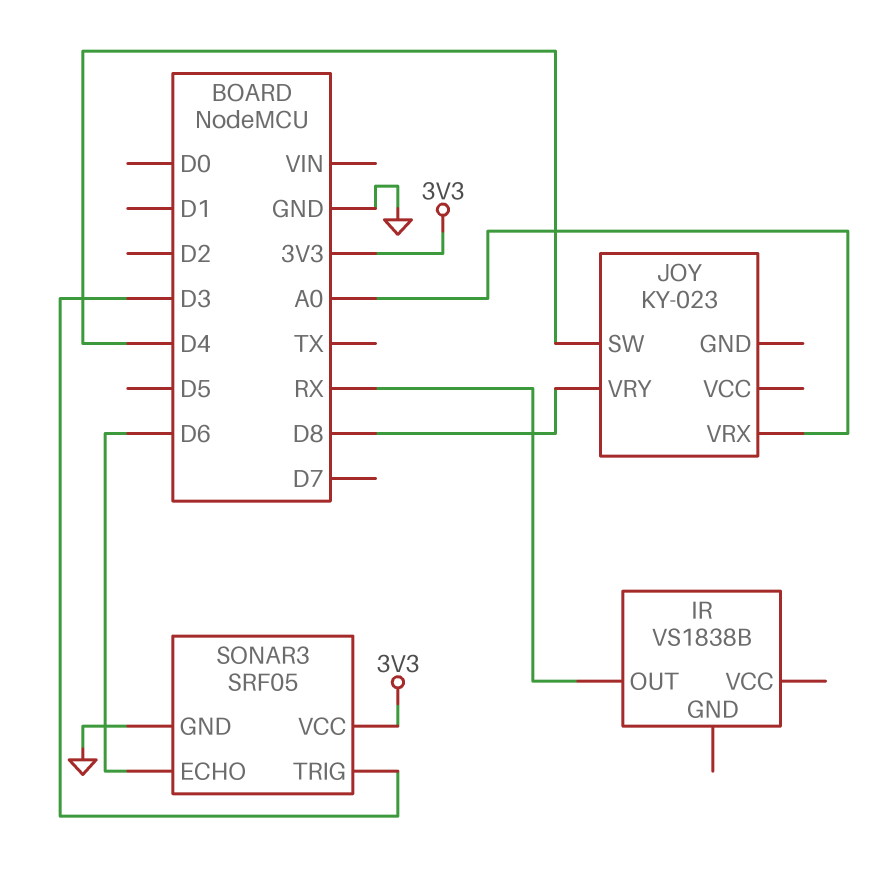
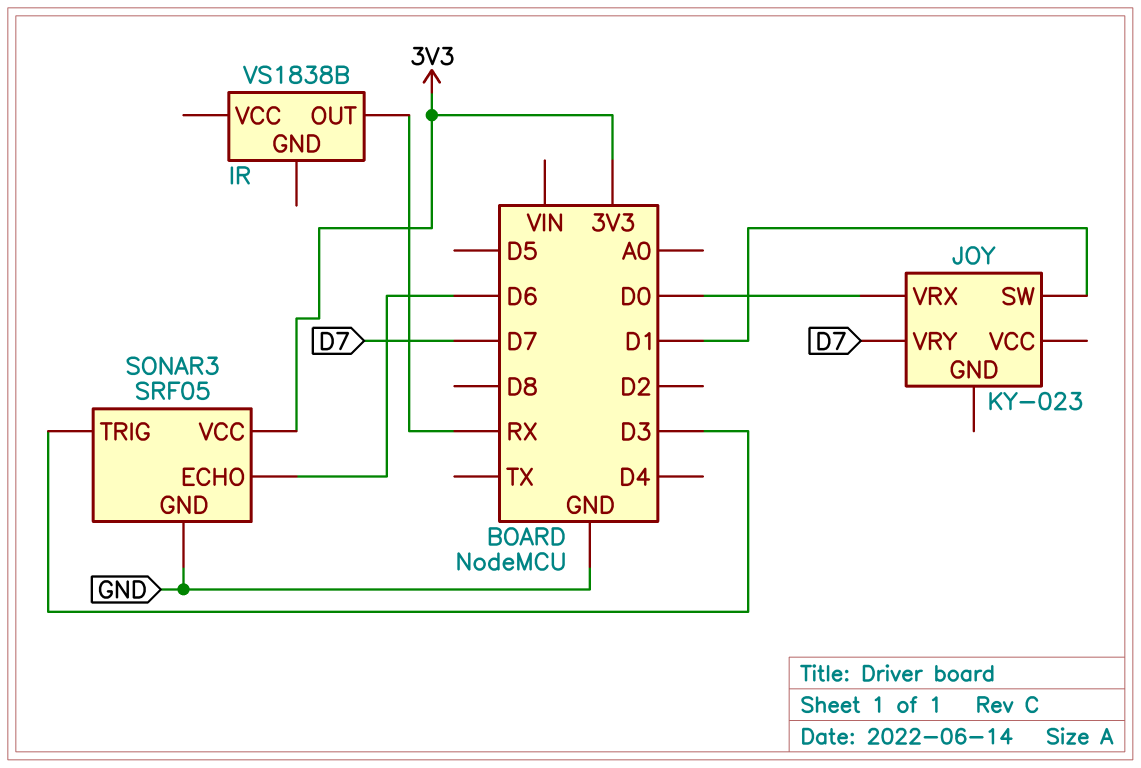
JOY pin SW: D4 -> D1
JOY pin VRX: A0 -> D0
JOY pin VRY: D8 -> D7

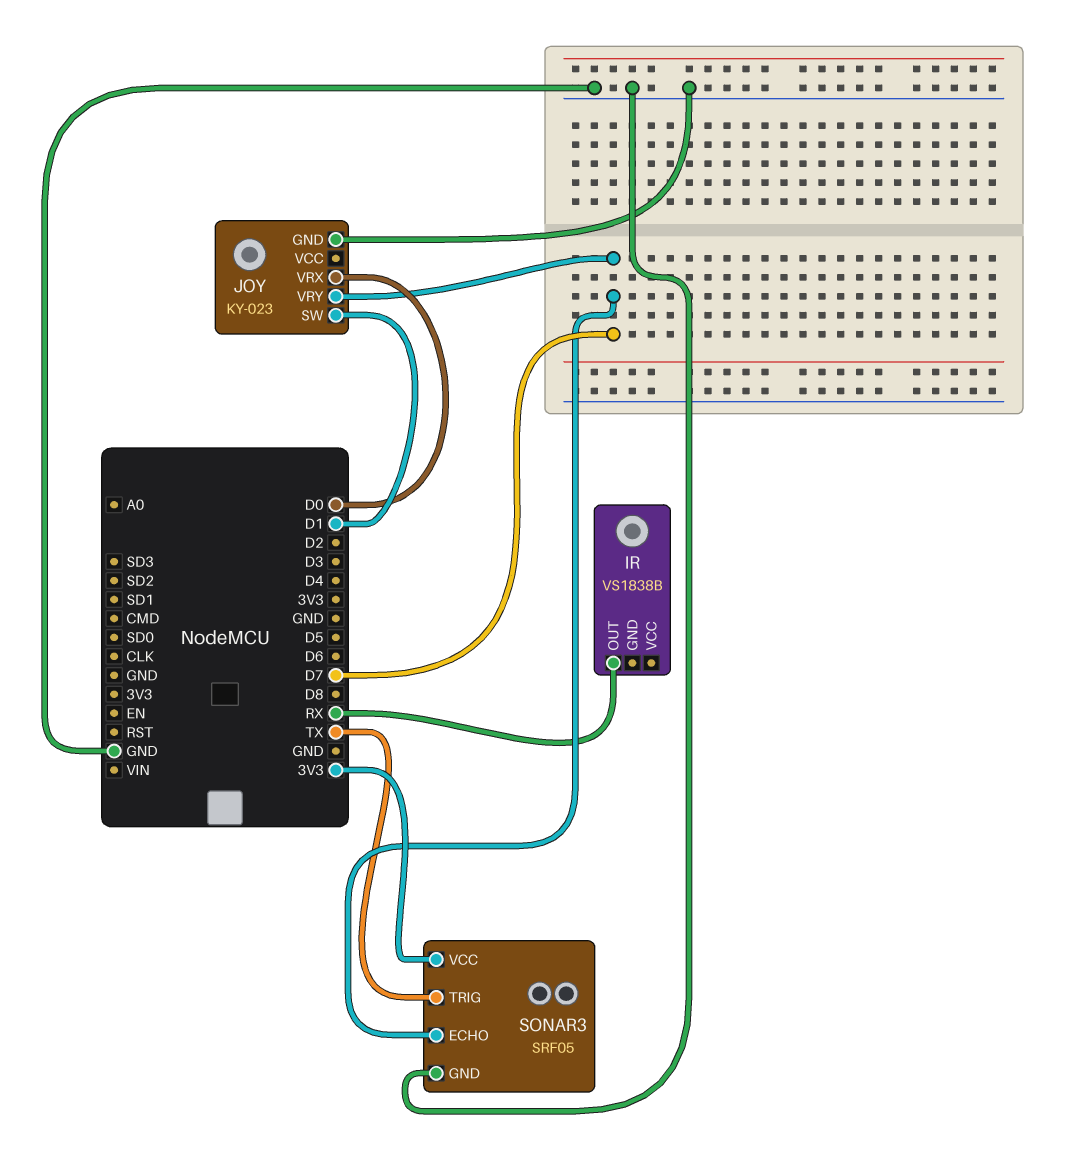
JOY pin GND: none -> GND
SONAR3 pin ECHO: D6 -> D7
SONAR3 pin TRIG: D3 -> TX

